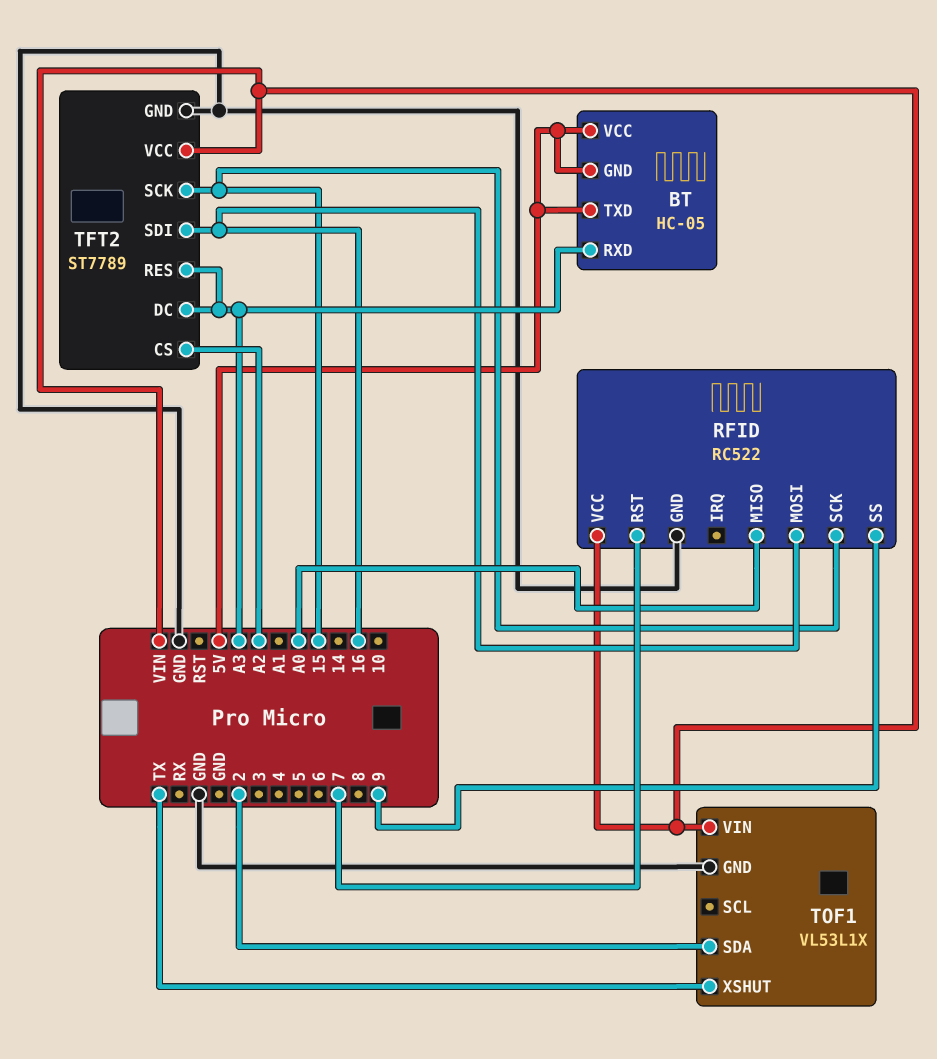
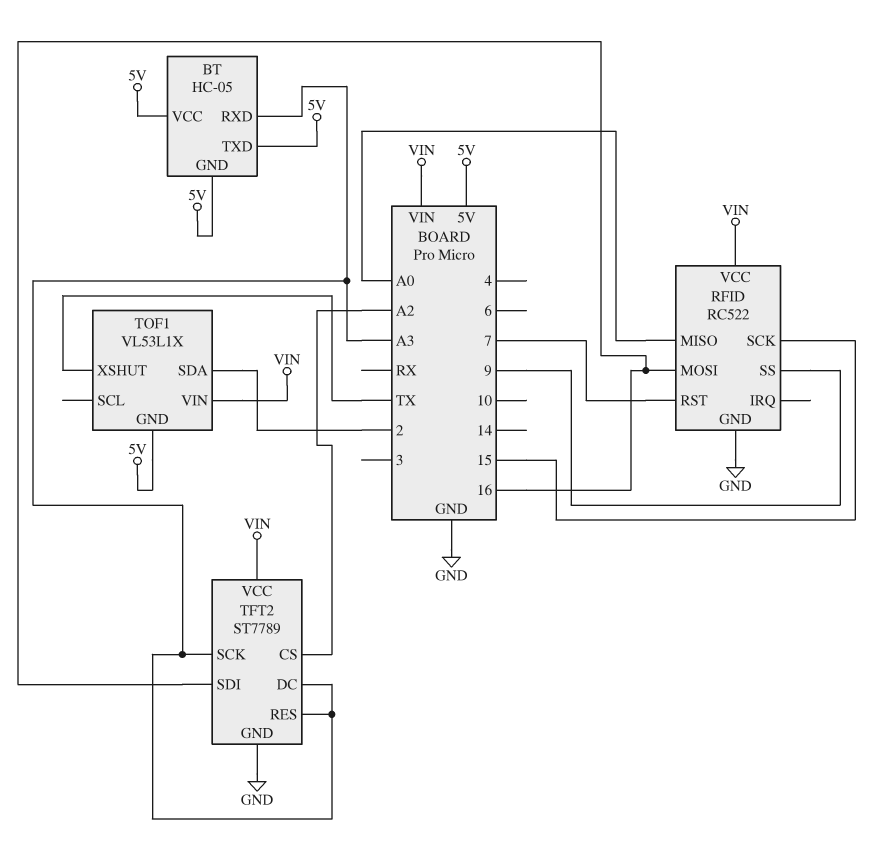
TFT2 pin SCK: 15 -> A3
TOF1 pin GND: GND -> 5V

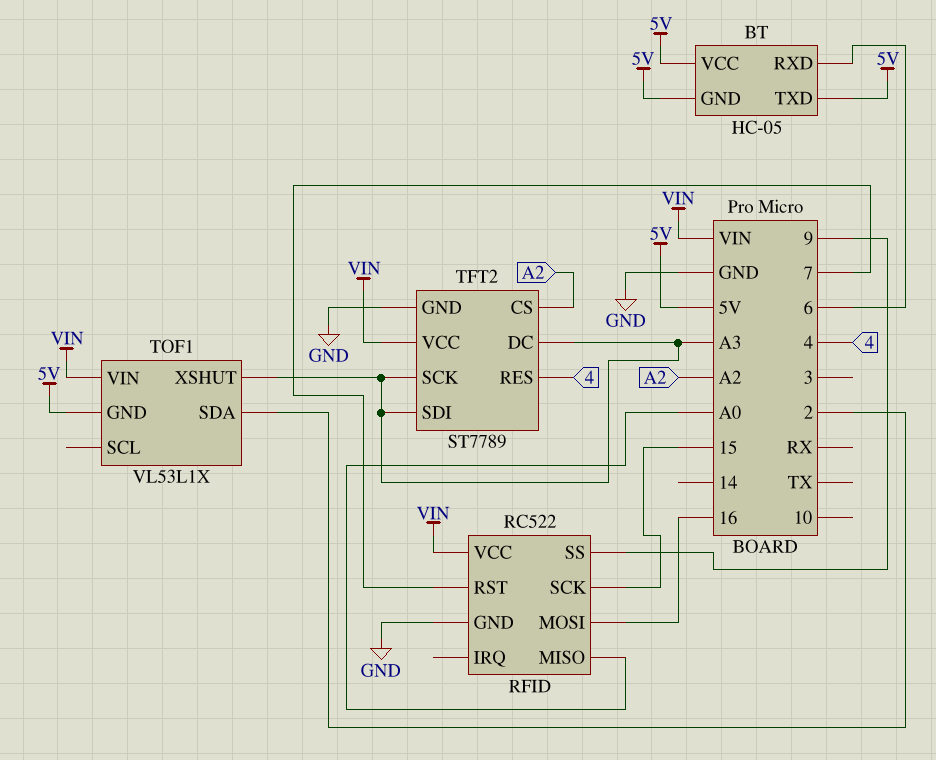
BT pin RXD: A3 -> 6
TFT2 pin RES: A3 -> 4
TFT2 pin SDI: 16 -> A3
TOF1 pin XSHUT: TX -> A3

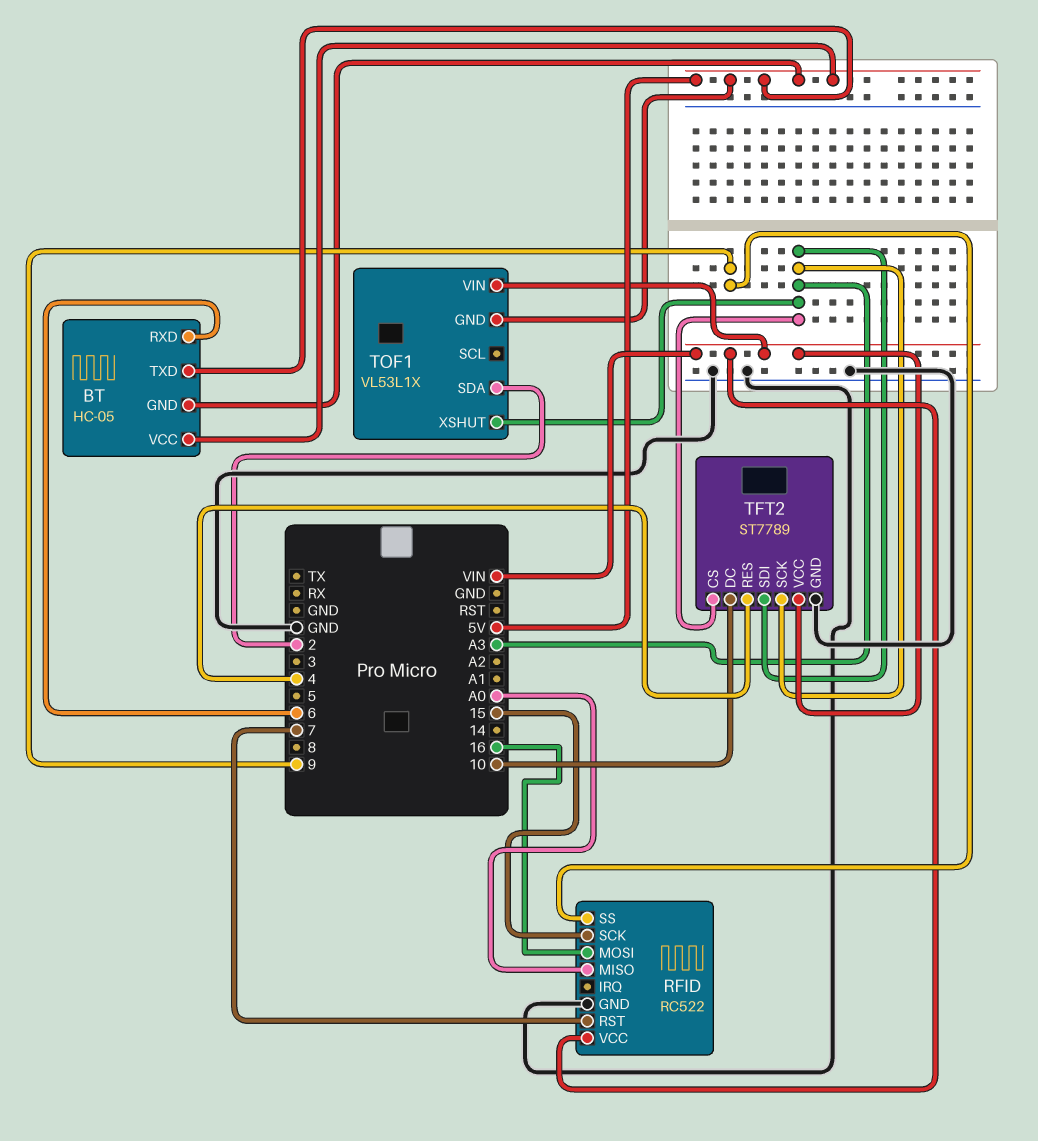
TFT2 pin CS: A2 -> A3
TFT2 pin DC: A3 -> 10

